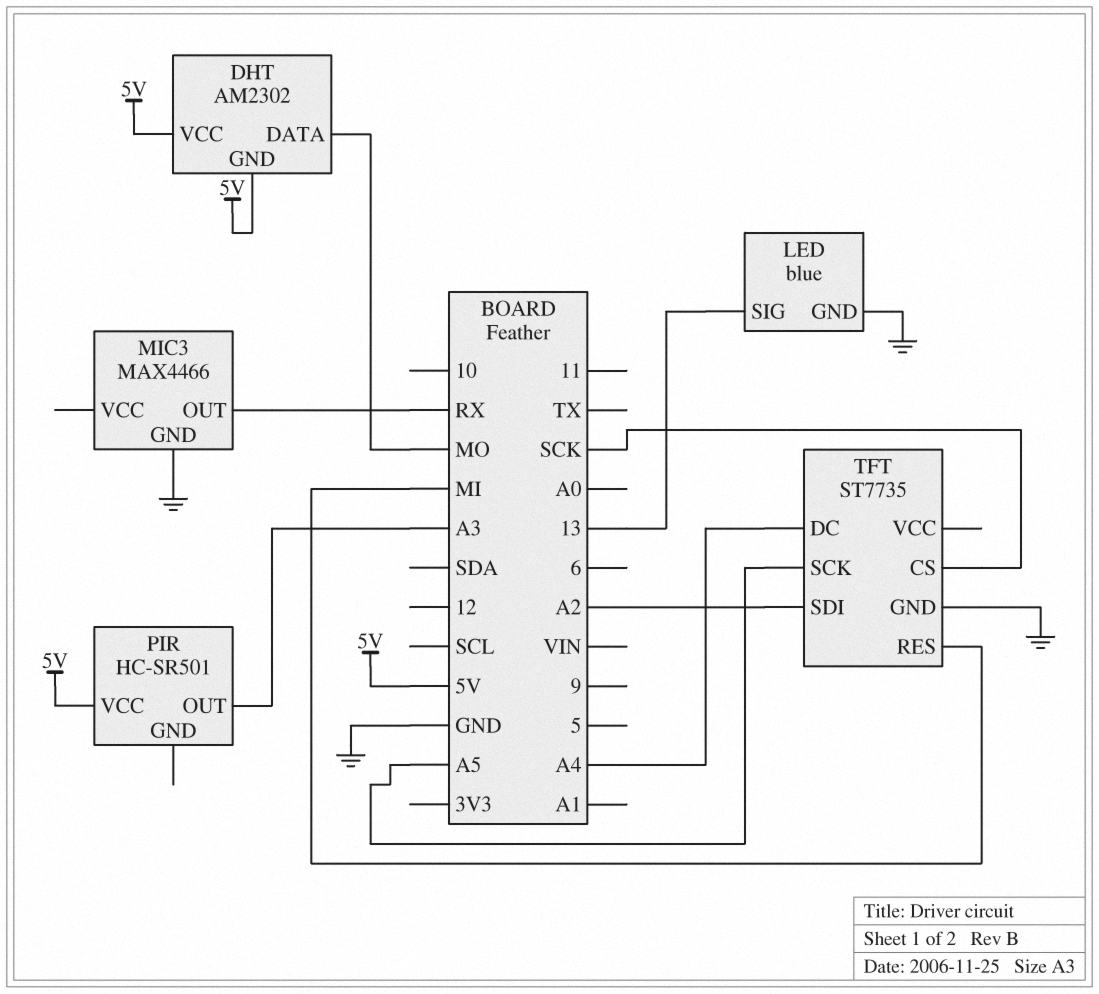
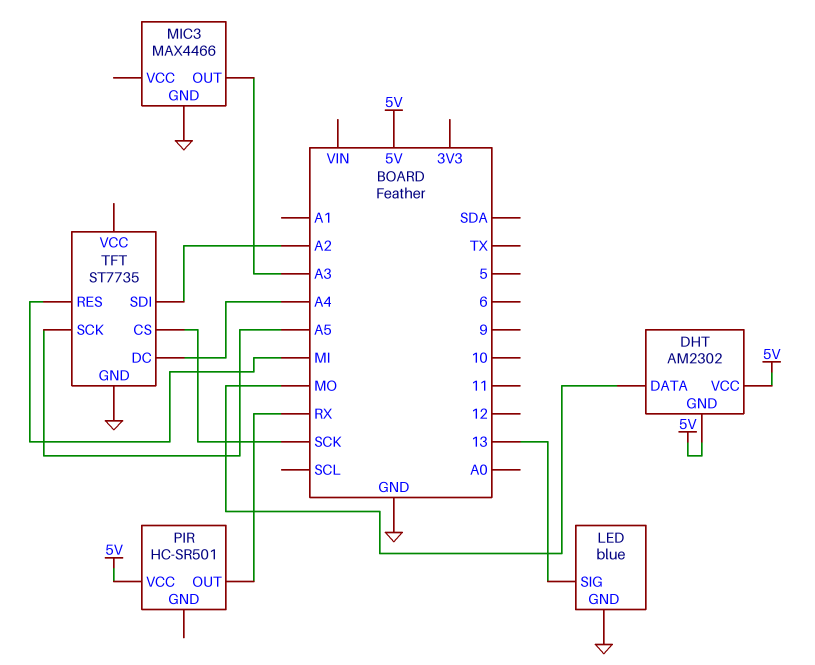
MIC3 pin OUT: RX -> A3
PIR pin OUT: A3 -> RX

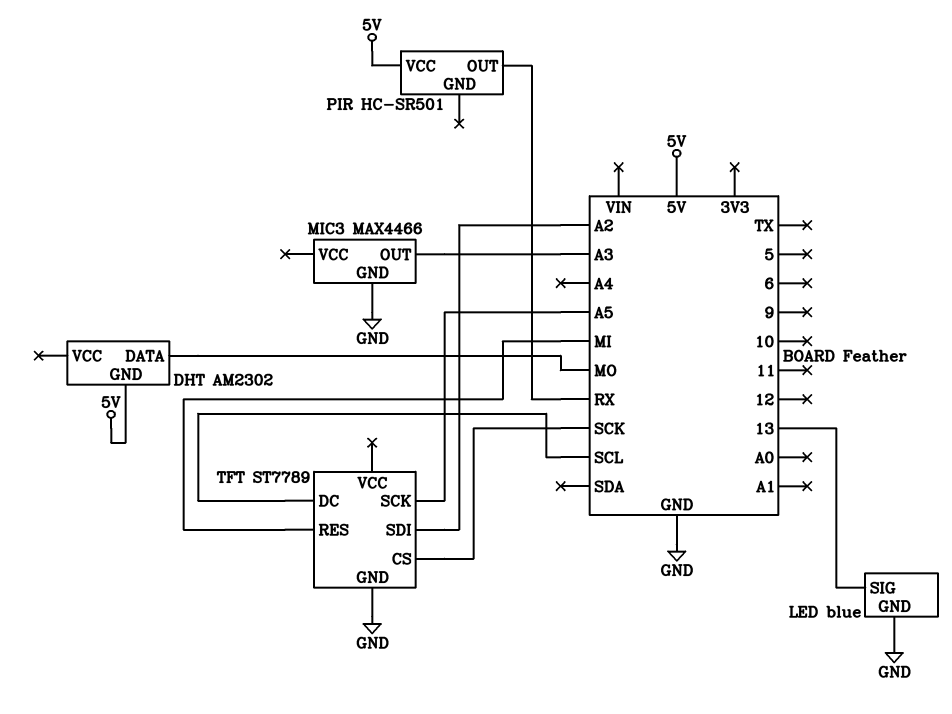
DHT pin VCC: 5V -> none
TFT: ST7735 -> ST7789
TFT pin DC: A4 -> SCL

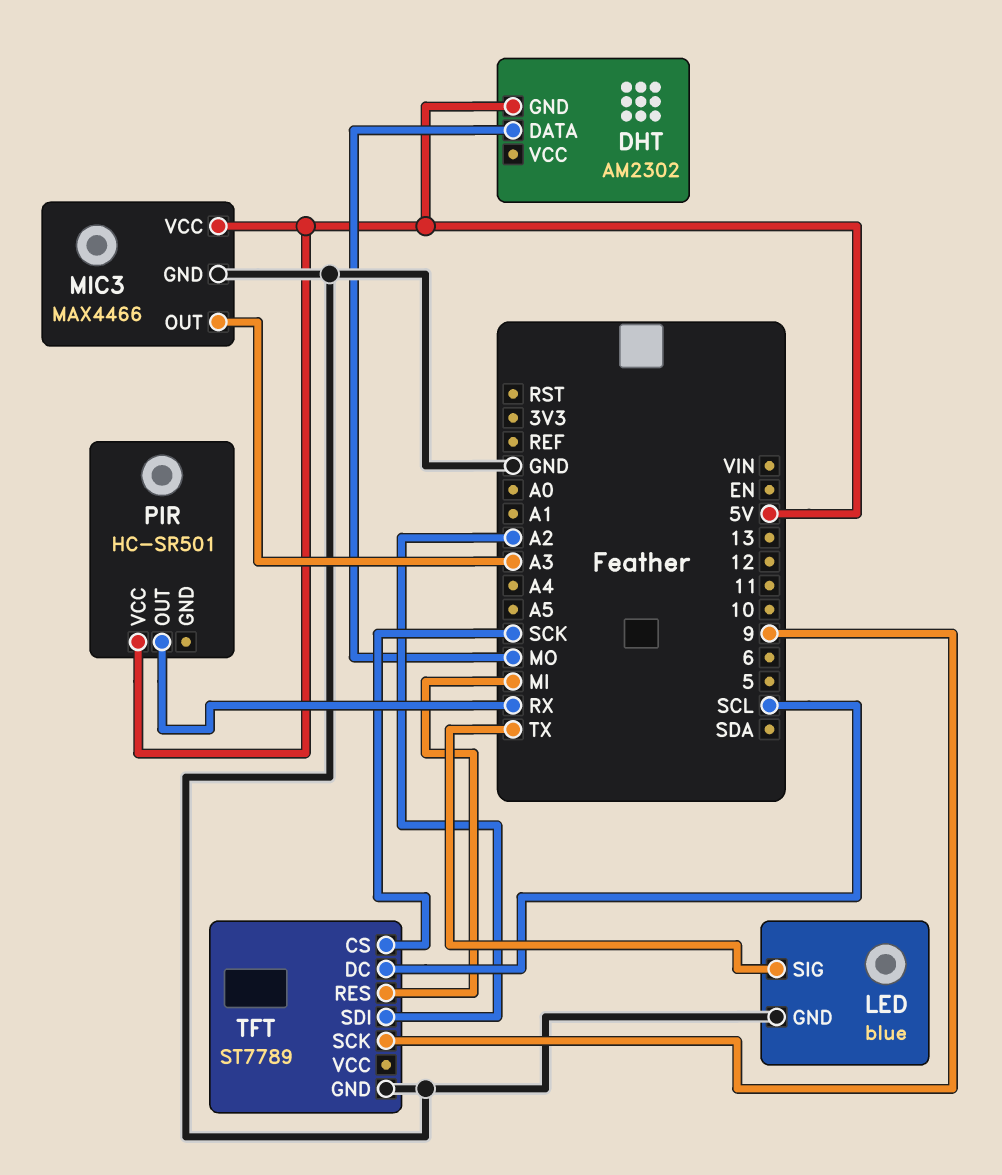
LED pin SIG: 13 -> TX
MIC3 pin VCC: none -> 5V
TFT pin SCK: A5 -> 9

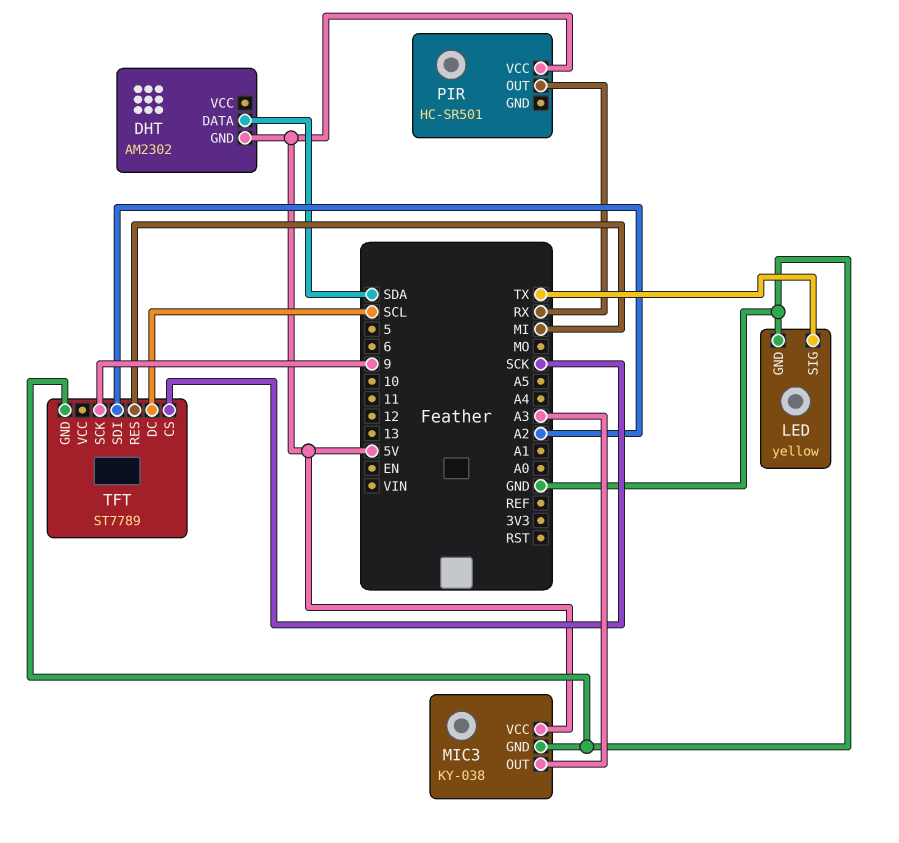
DHT pin DATA: MO -> SDA
LED: blue -> yellow
MIC3: MAX4466 -> KY-038

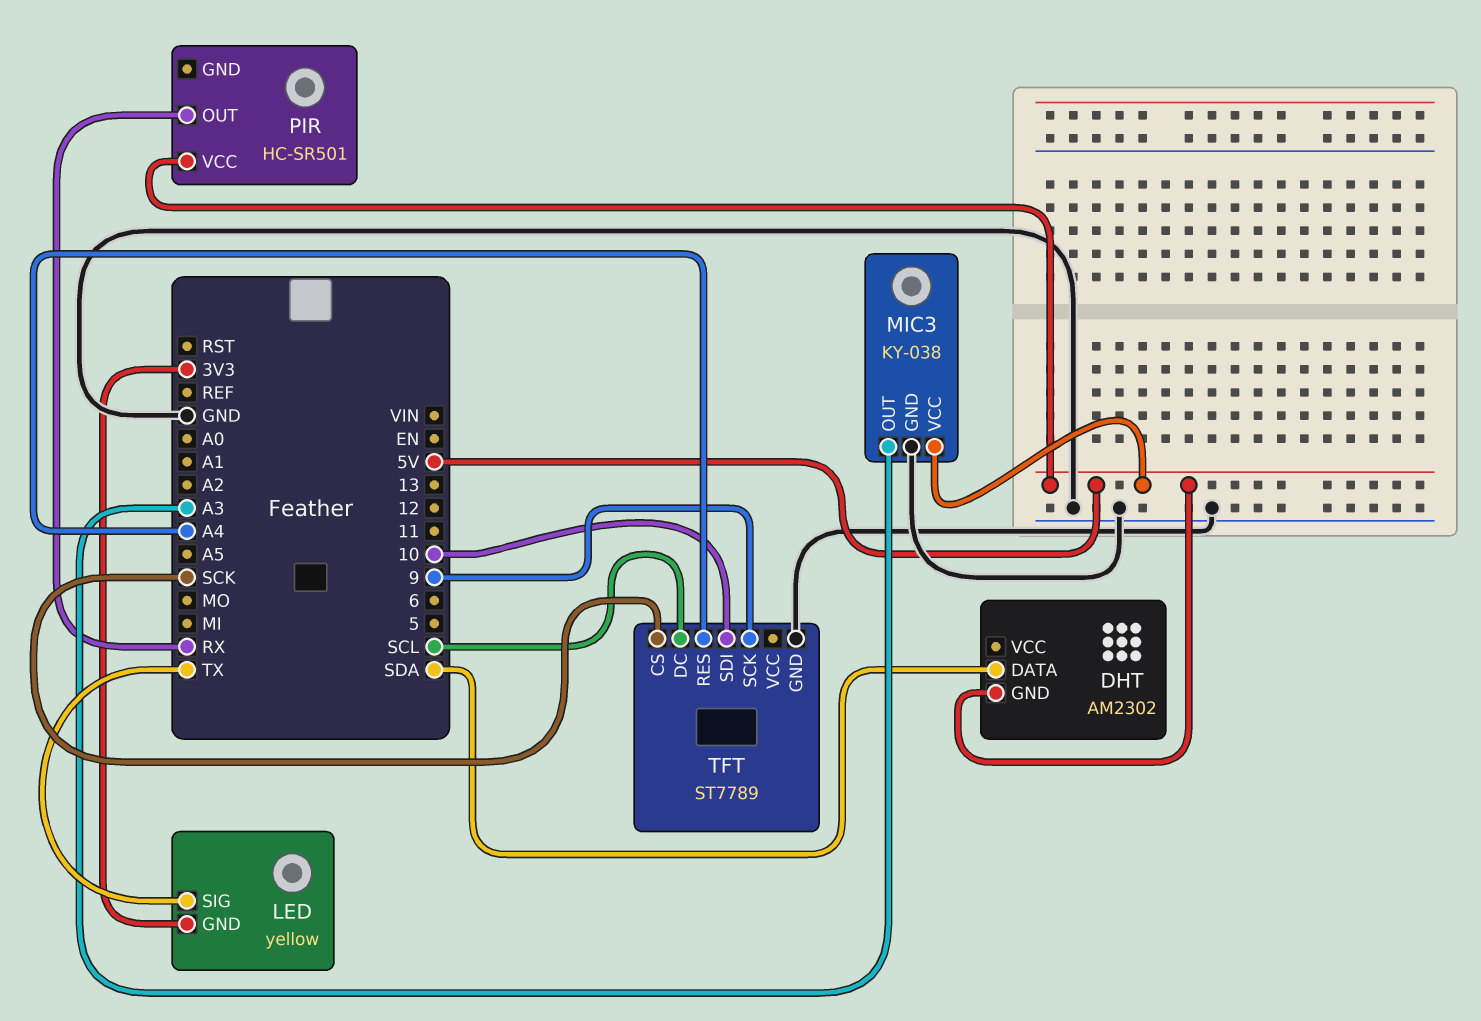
LED pin GND: GND -> 3V3
TFT pin RES: MI -> A4
TFT pin SDI: A2 -> 10

